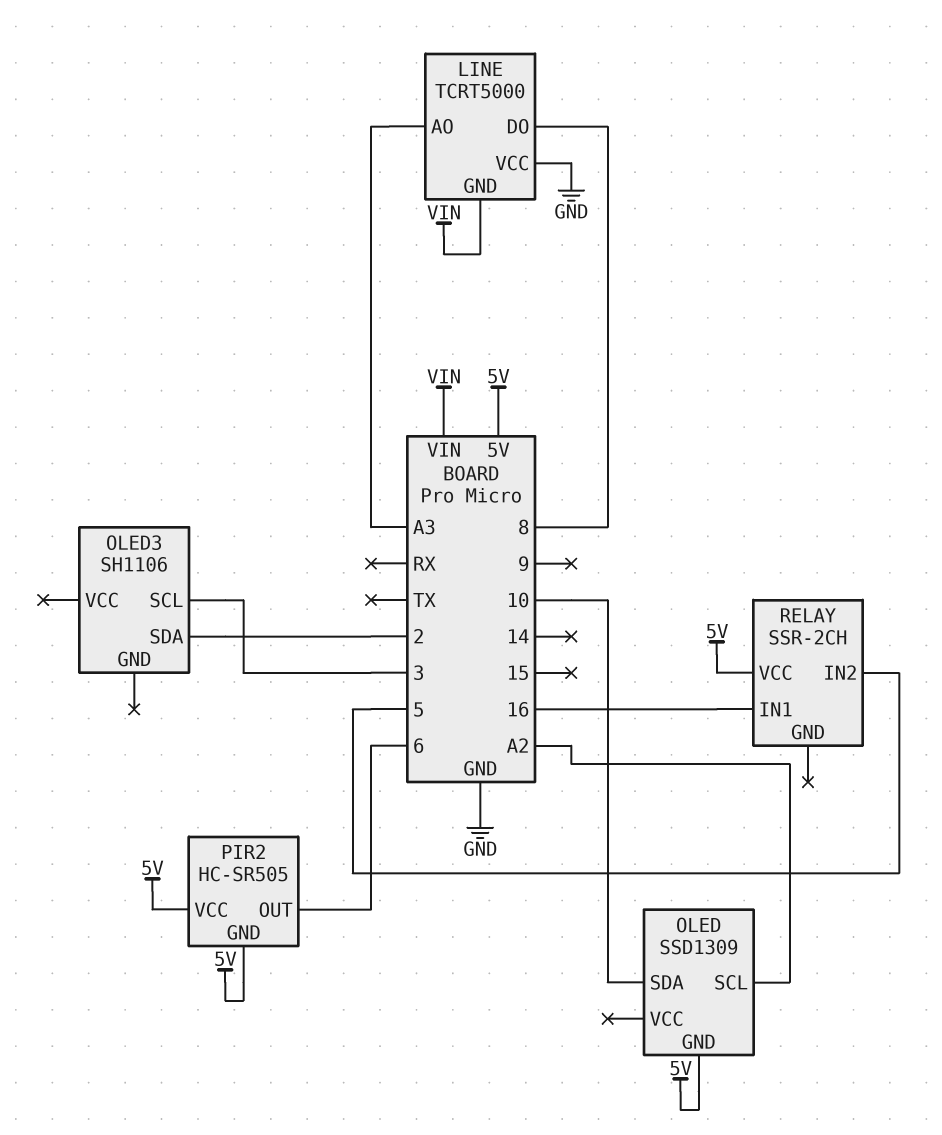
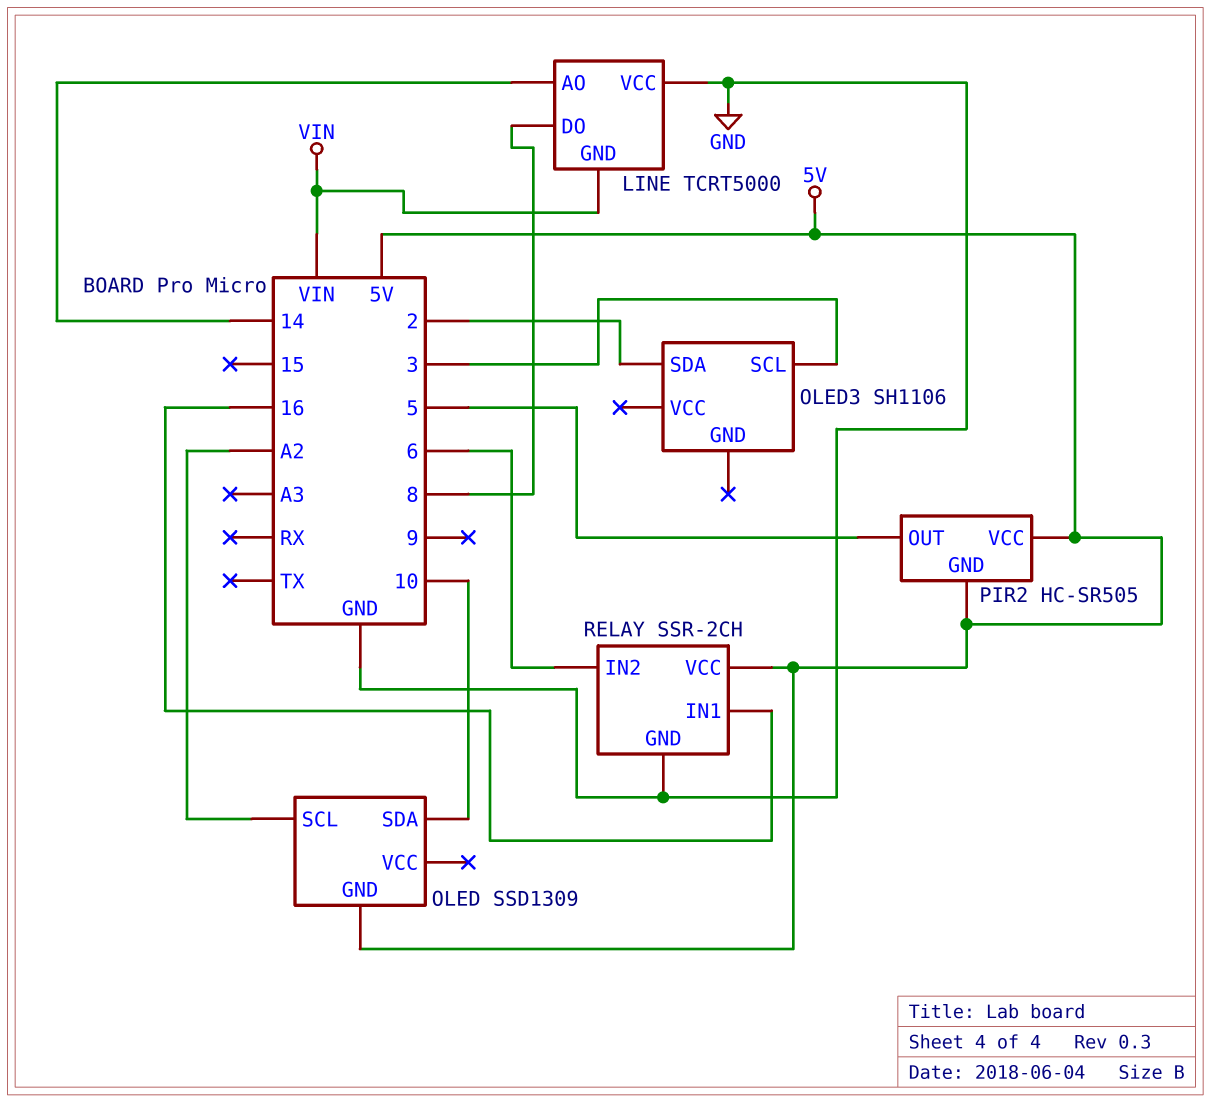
LINE pin AO: A3 -> 14
PIR2 pin OUT: 6 -> 5
RELAY pin GND: none -> GND
RELAY pin IN2: 5 -> 6

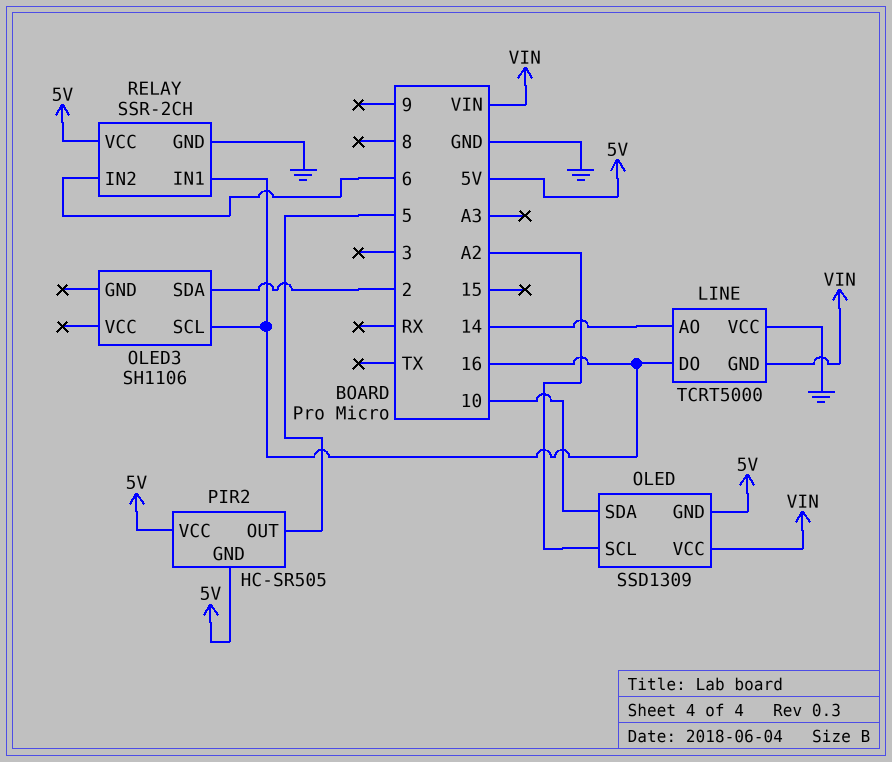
LINE pin DO: 8 -> 16
OLED pin VCC: none -> VIN
OLED3 pin SCL: 3 -> 16

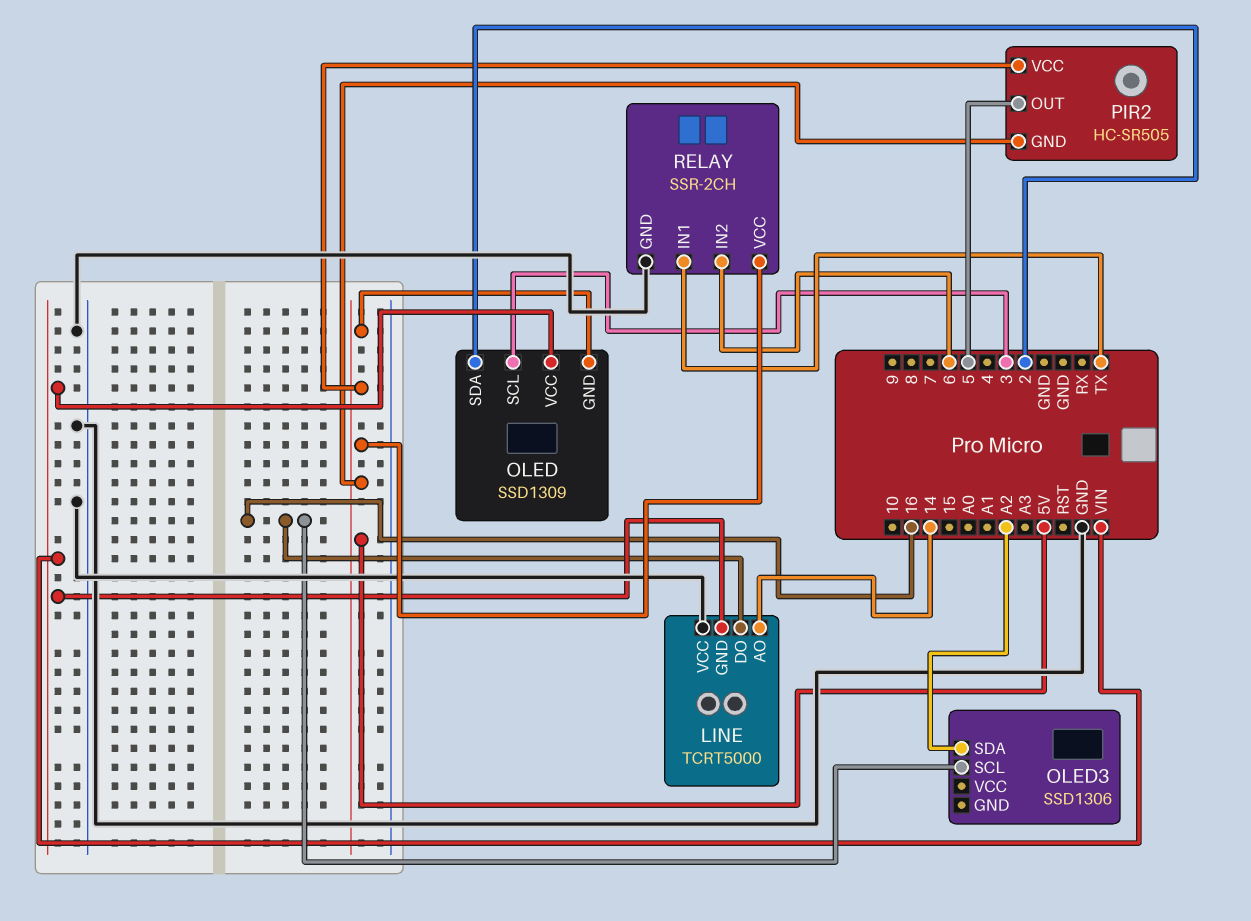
OLED pin SCL: A2 -> 3
OLED pin SDA: 10 -> 2
OLED3: SH1106 -> SSD1306
OLED3 pin SDA: 2 -> A2
RELAY pin IN1: 16 -> TX

